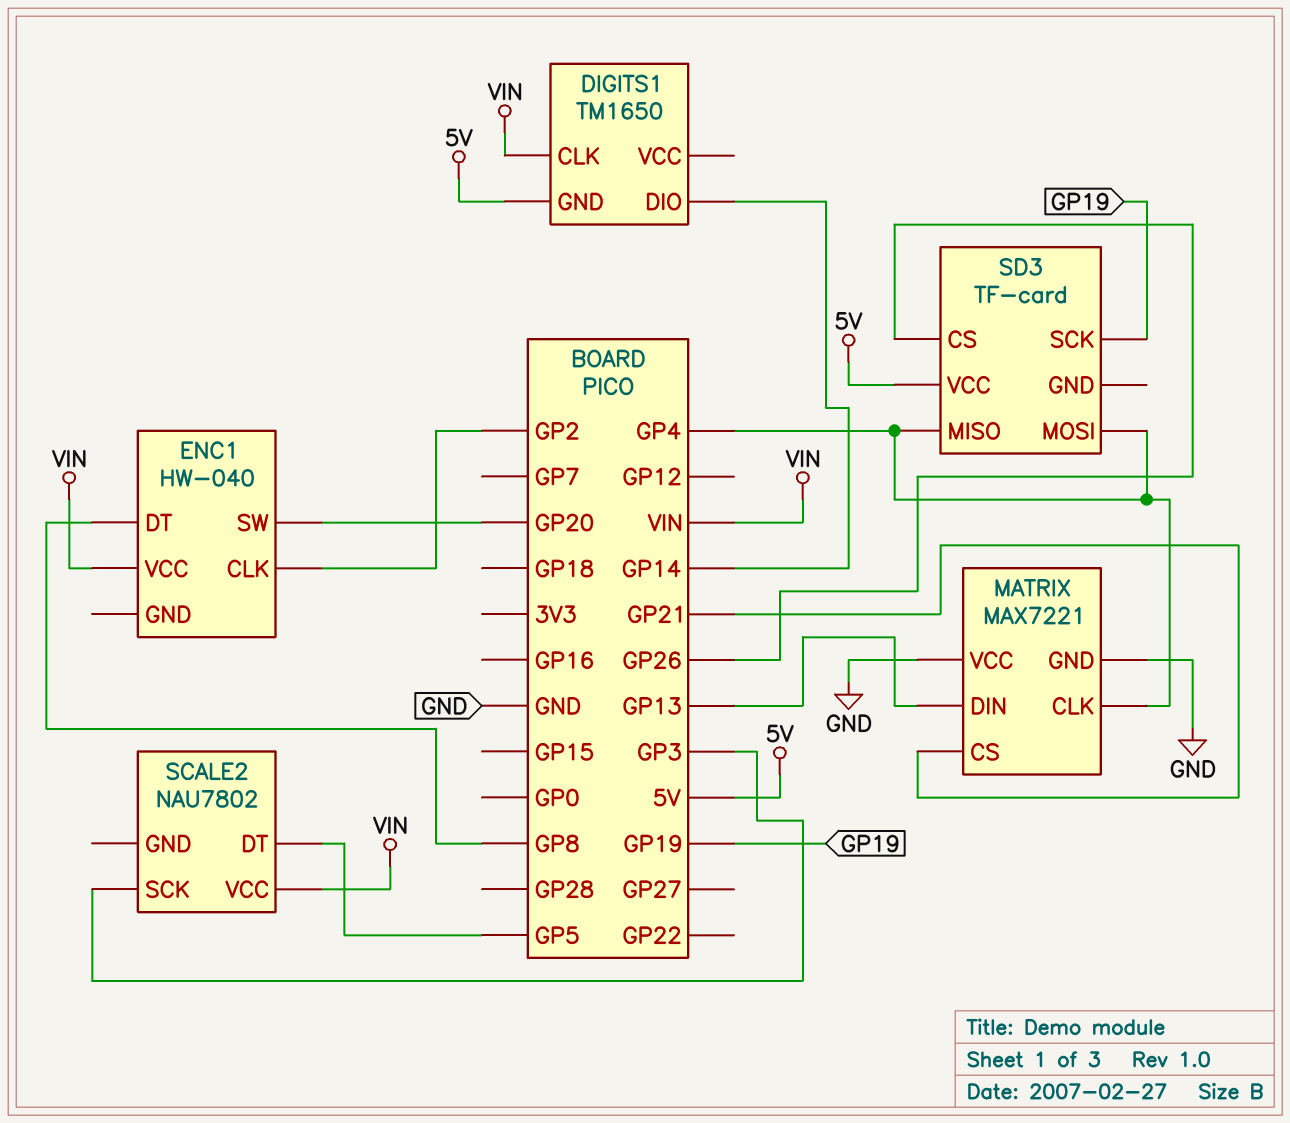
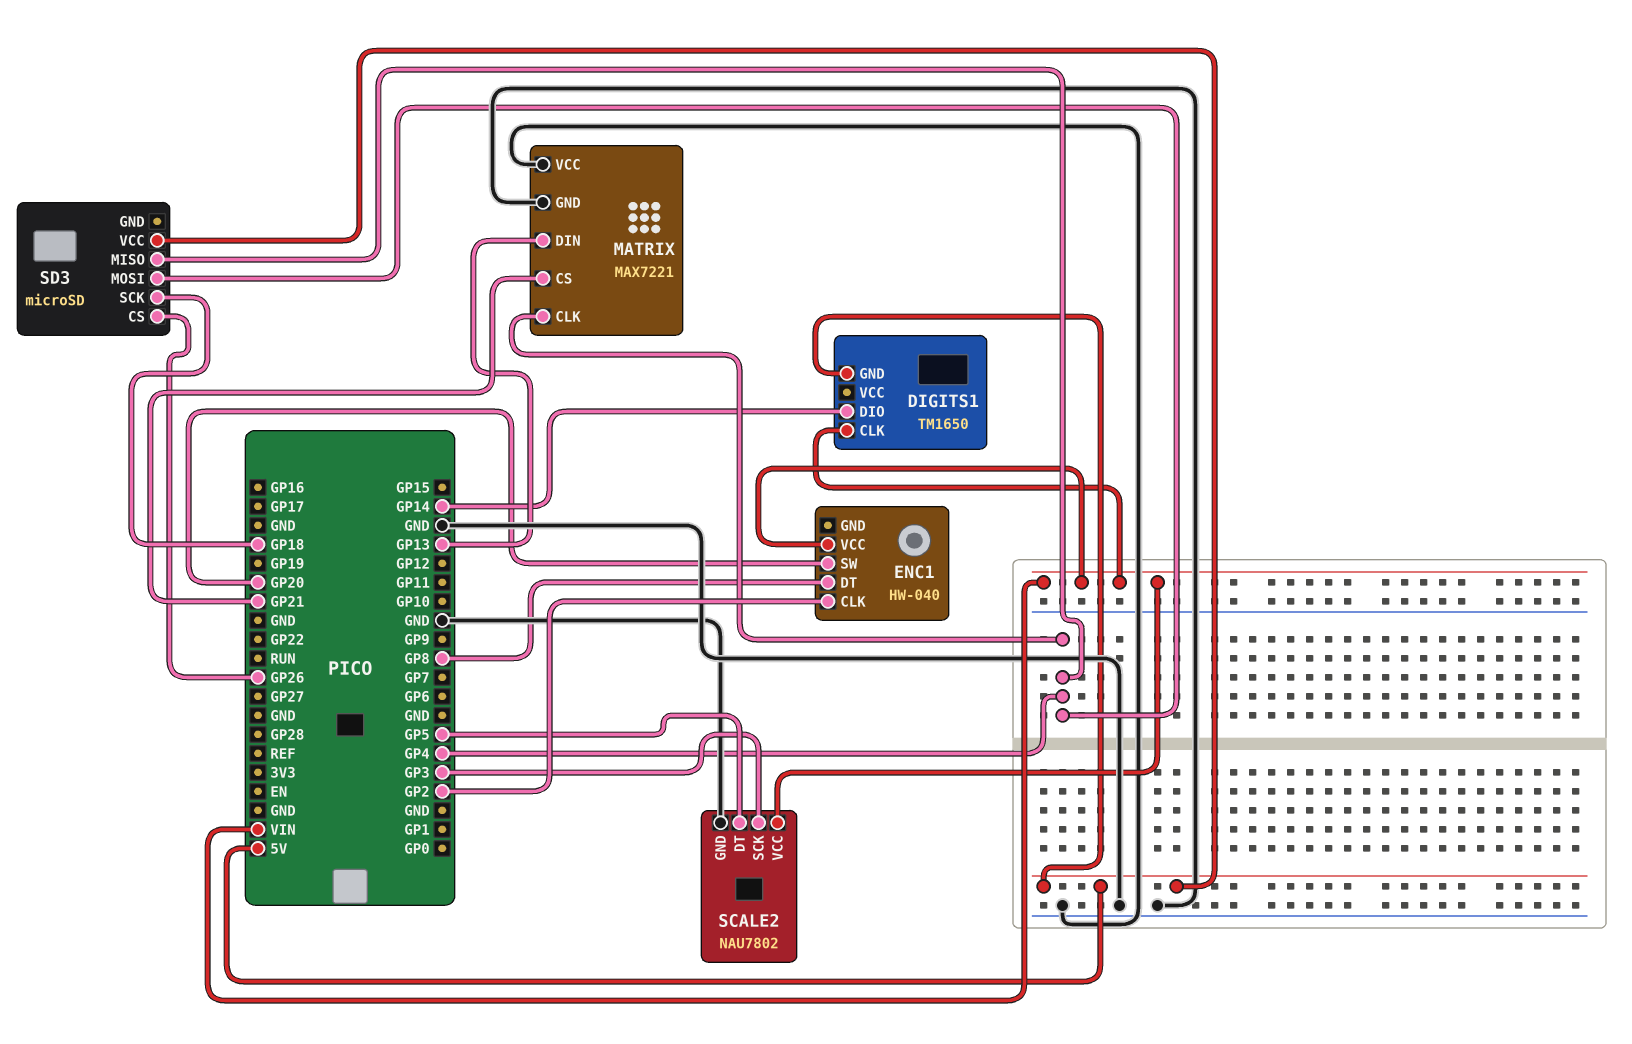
SCALE2 pin GND: none -> GND
SD3: TF-card -> microSD
SD3 pin SCK: GP19 -> GP18

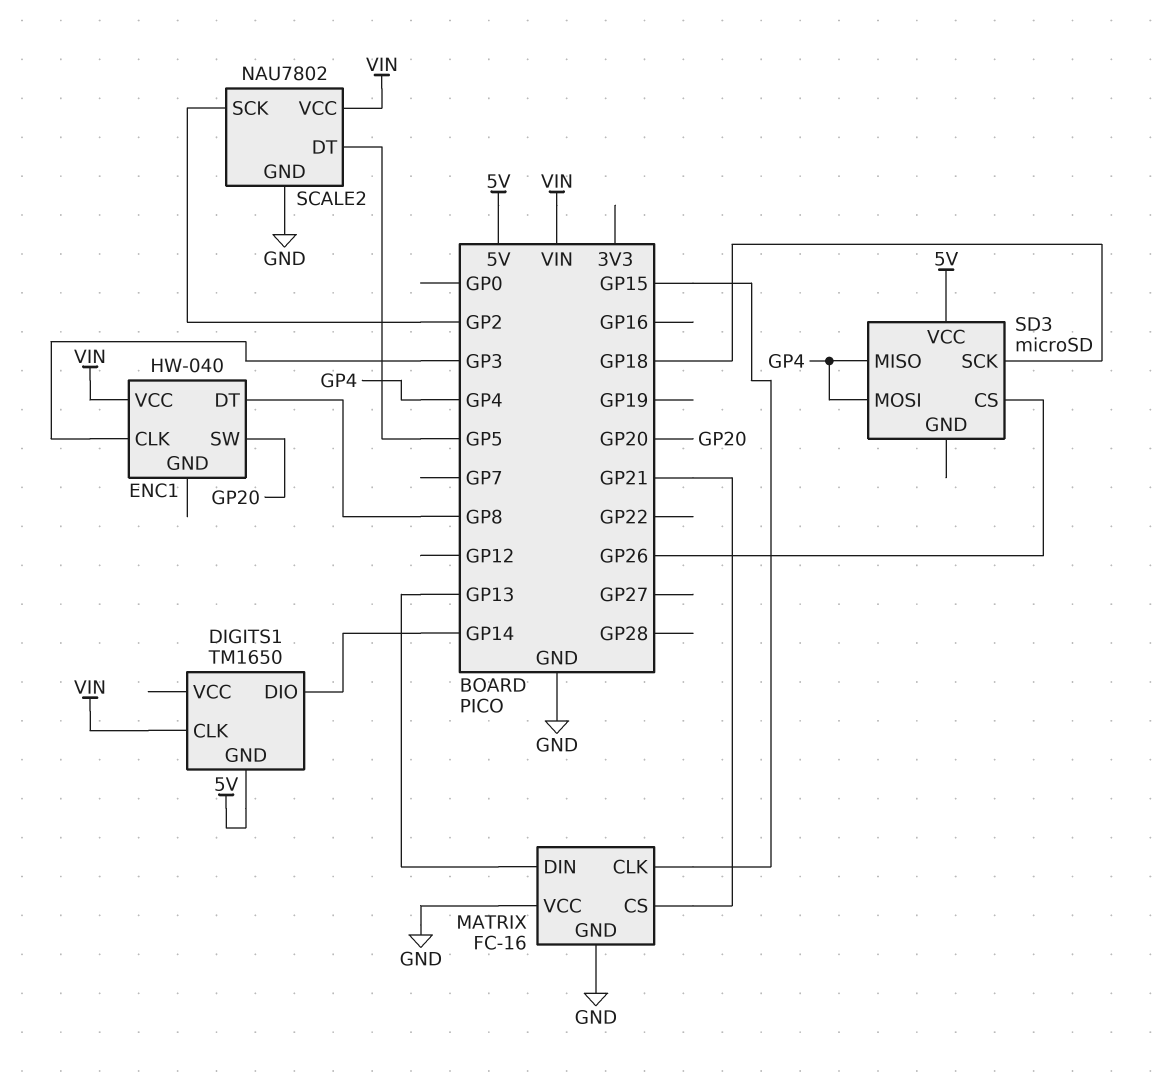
ENC1 pin CLK: GP2 -> GP3
MATRIX: MAX7221 -> FC-16
MATRIX pin CLK: GP4 -> GP15
SCALE2 pin SCK: GP3 -> GP2

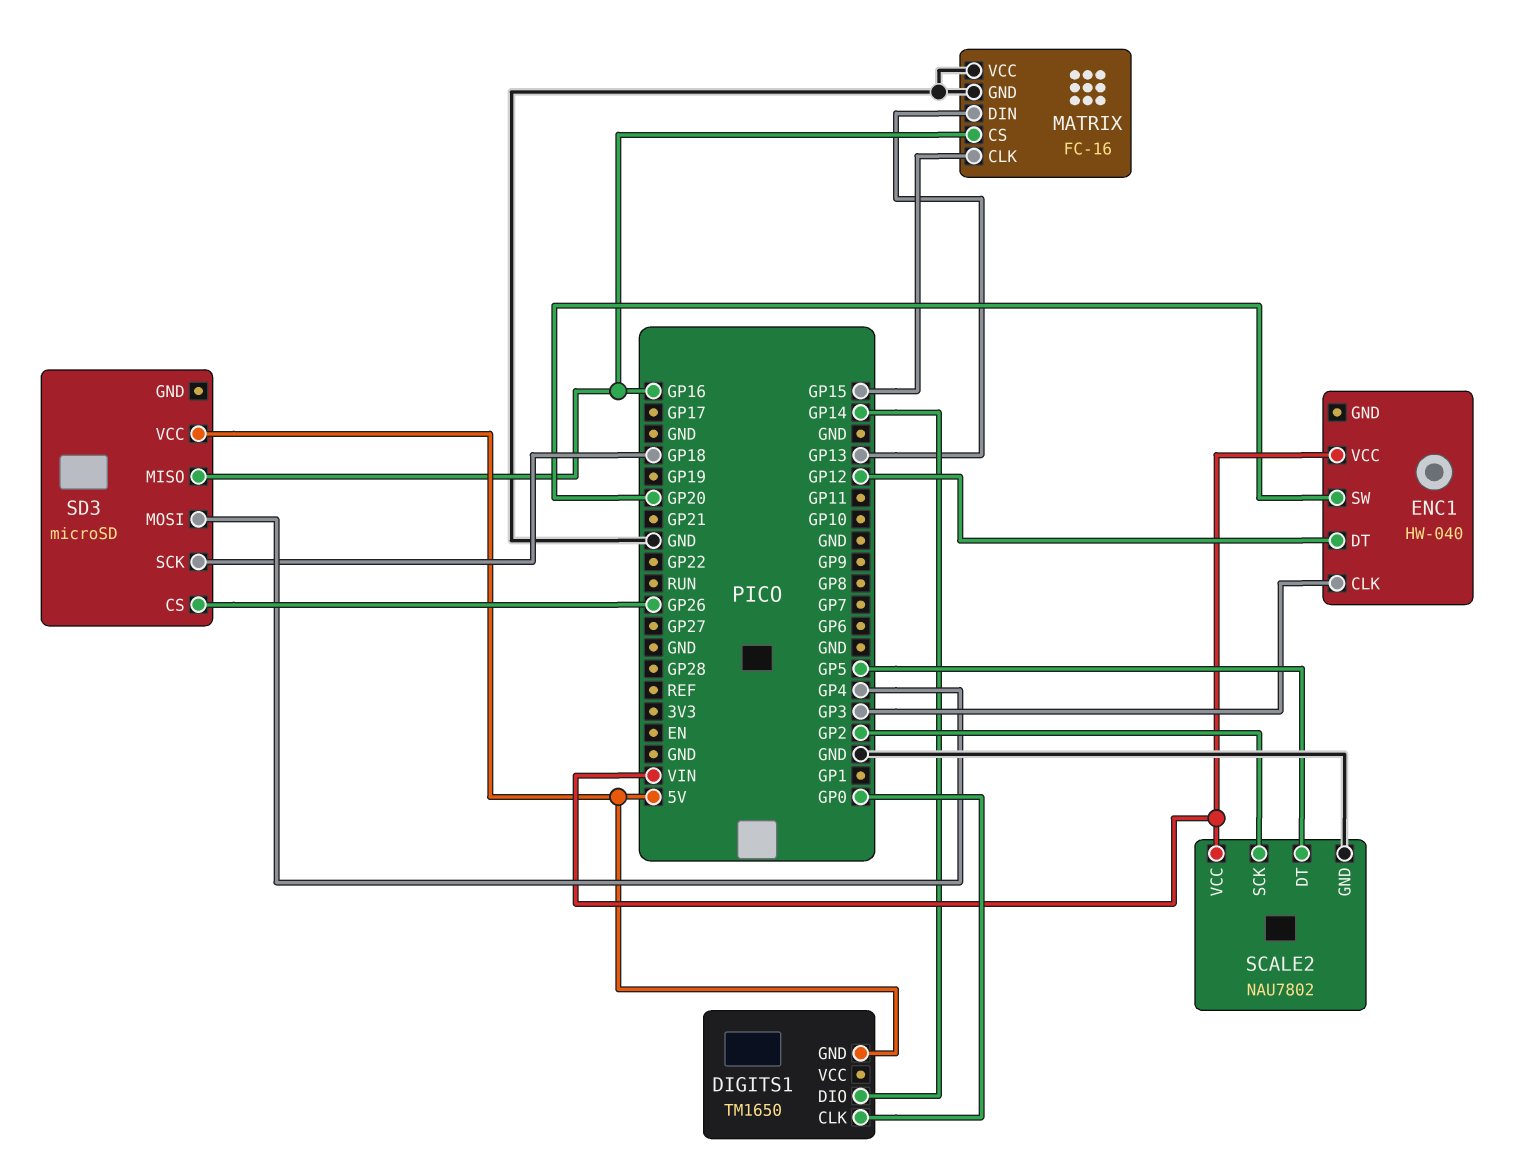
DIGITS1 pin CLK: VIN -> GP0
ENC1 pin DT: GP8 -> GP12
MATRIX pin CS: GP21 -> GP16
SD3 pin MISO: GP4 -> GP16

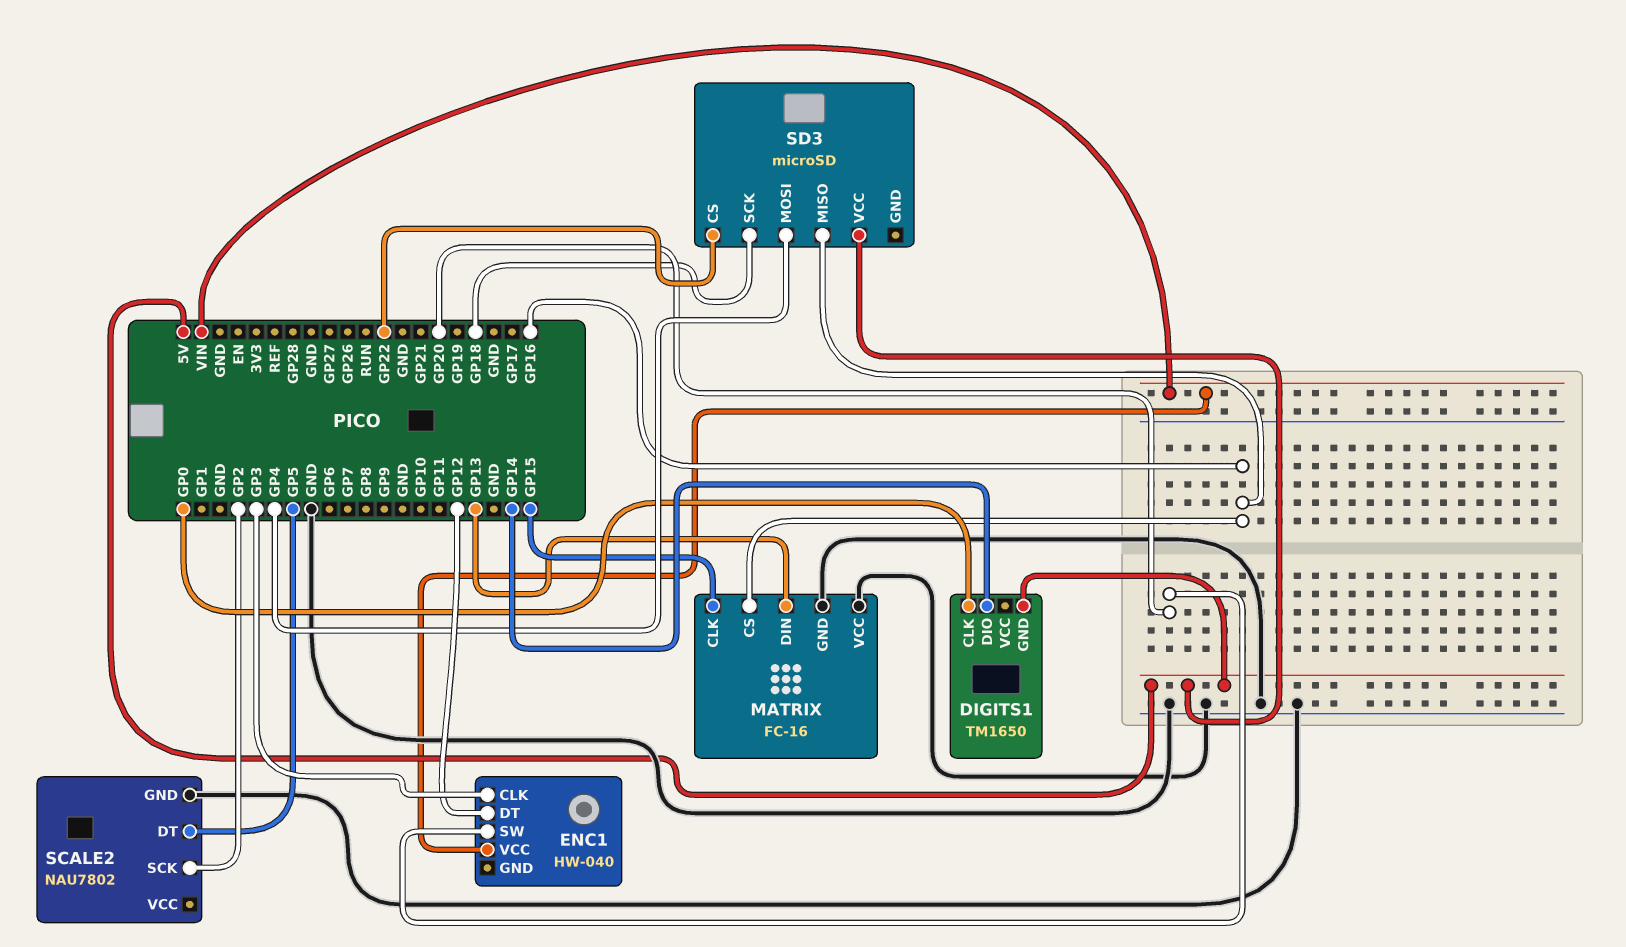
SCALE2 pin VCC: VIN -> none
SD3 pin CS: GP26 -> GP22

